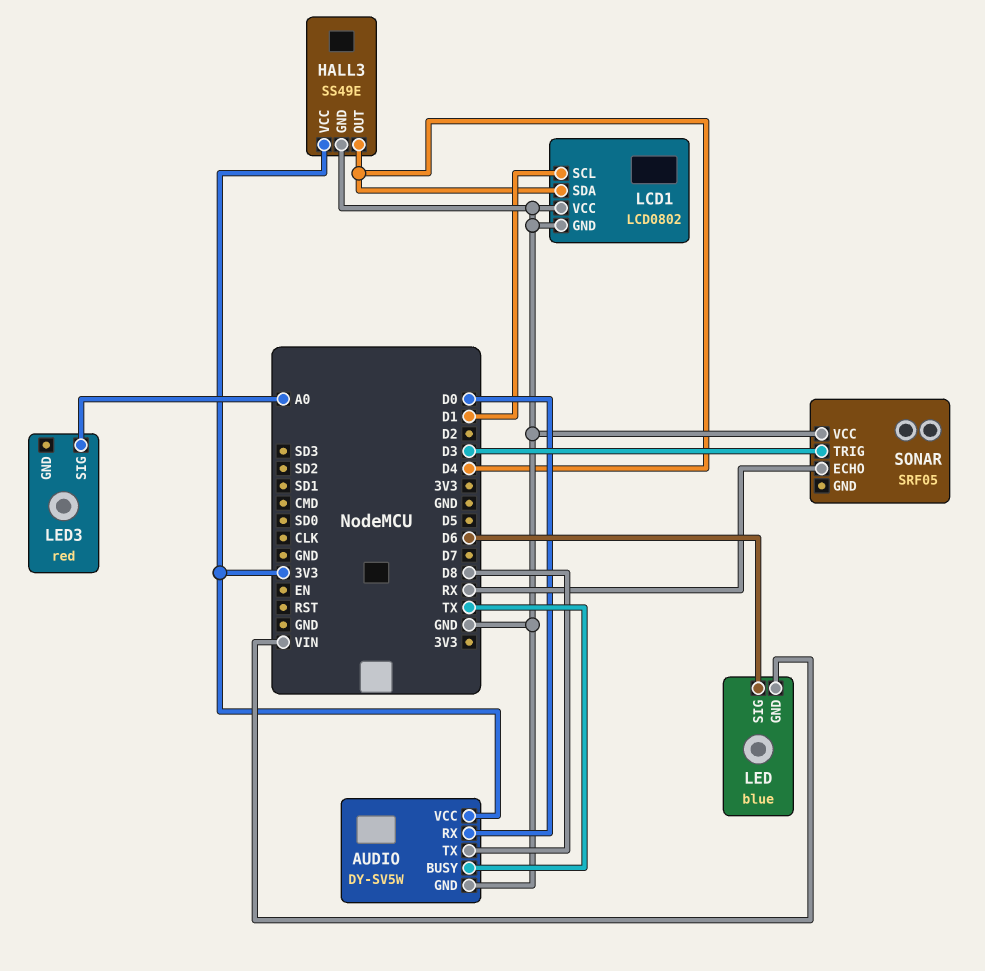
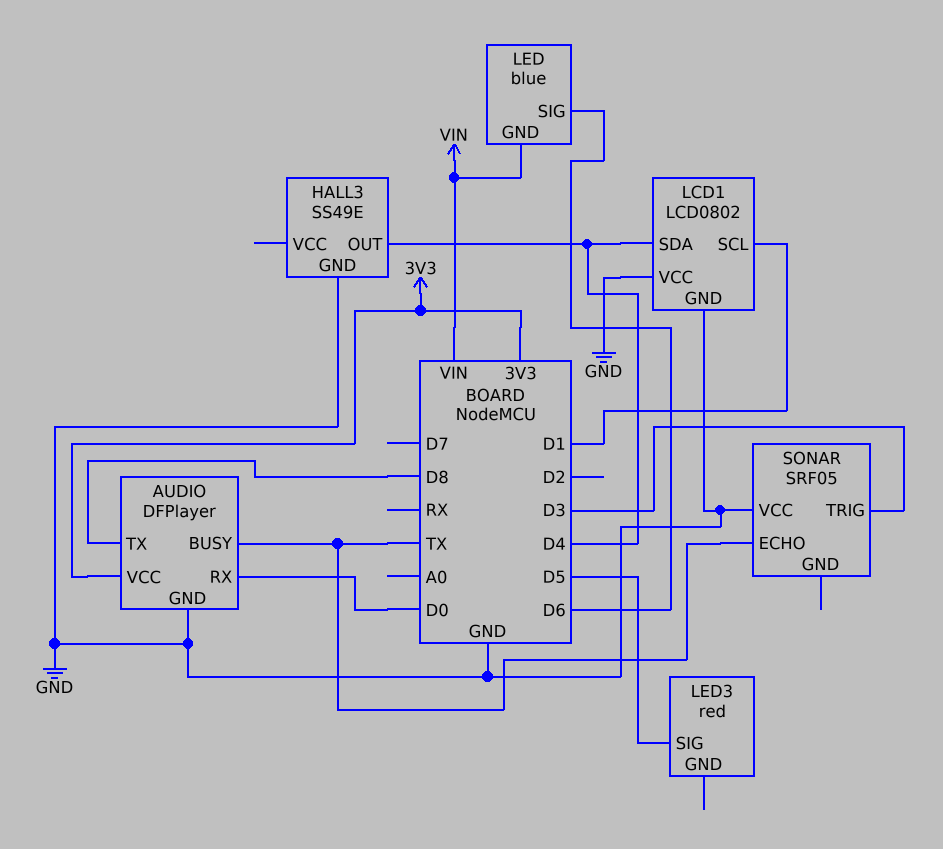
AUDIO: DY-SV5W -> DFPlayer
HALL3 pin VCC: 3V3 -> none
LED3 pin SIG: A0 -> D5
SONAR pin ECHO: RX -> TX

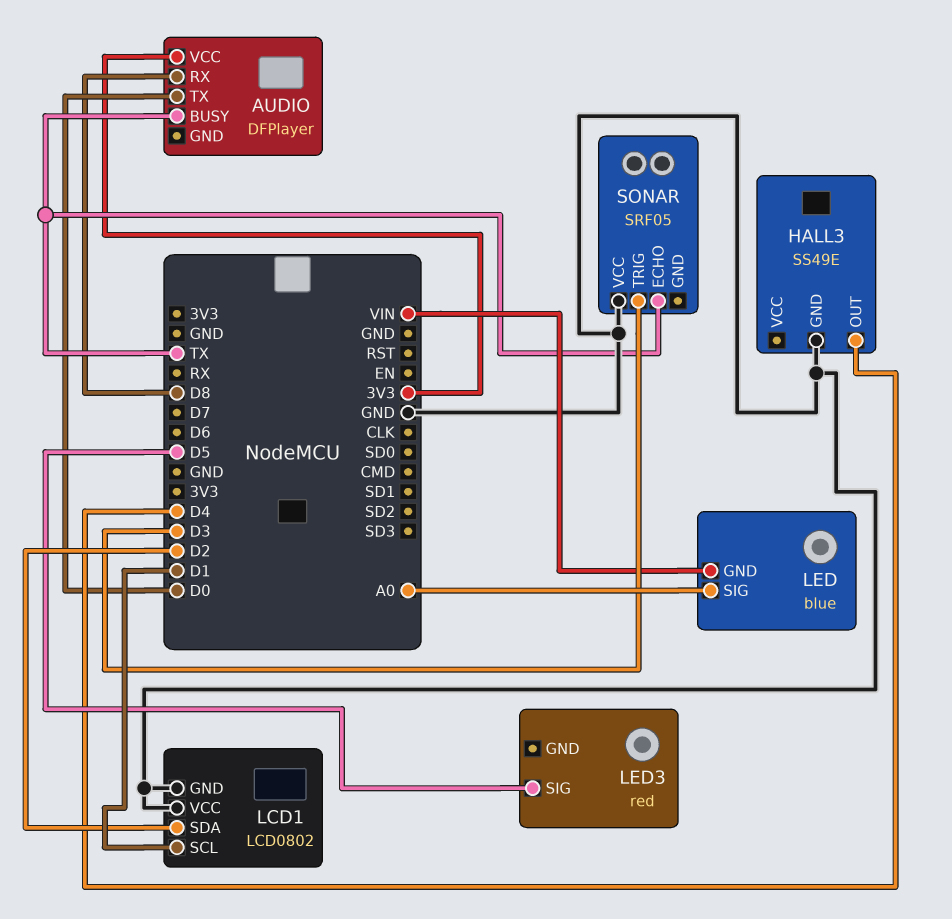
AUDIO pin GND: GND -> none
AUDIO pin RX: D0 -> D8
AUDIO pin TX: D8 -> D0
LCD1 pin SDA: D4 -> D2
LED pin SIG: D6 -> A0

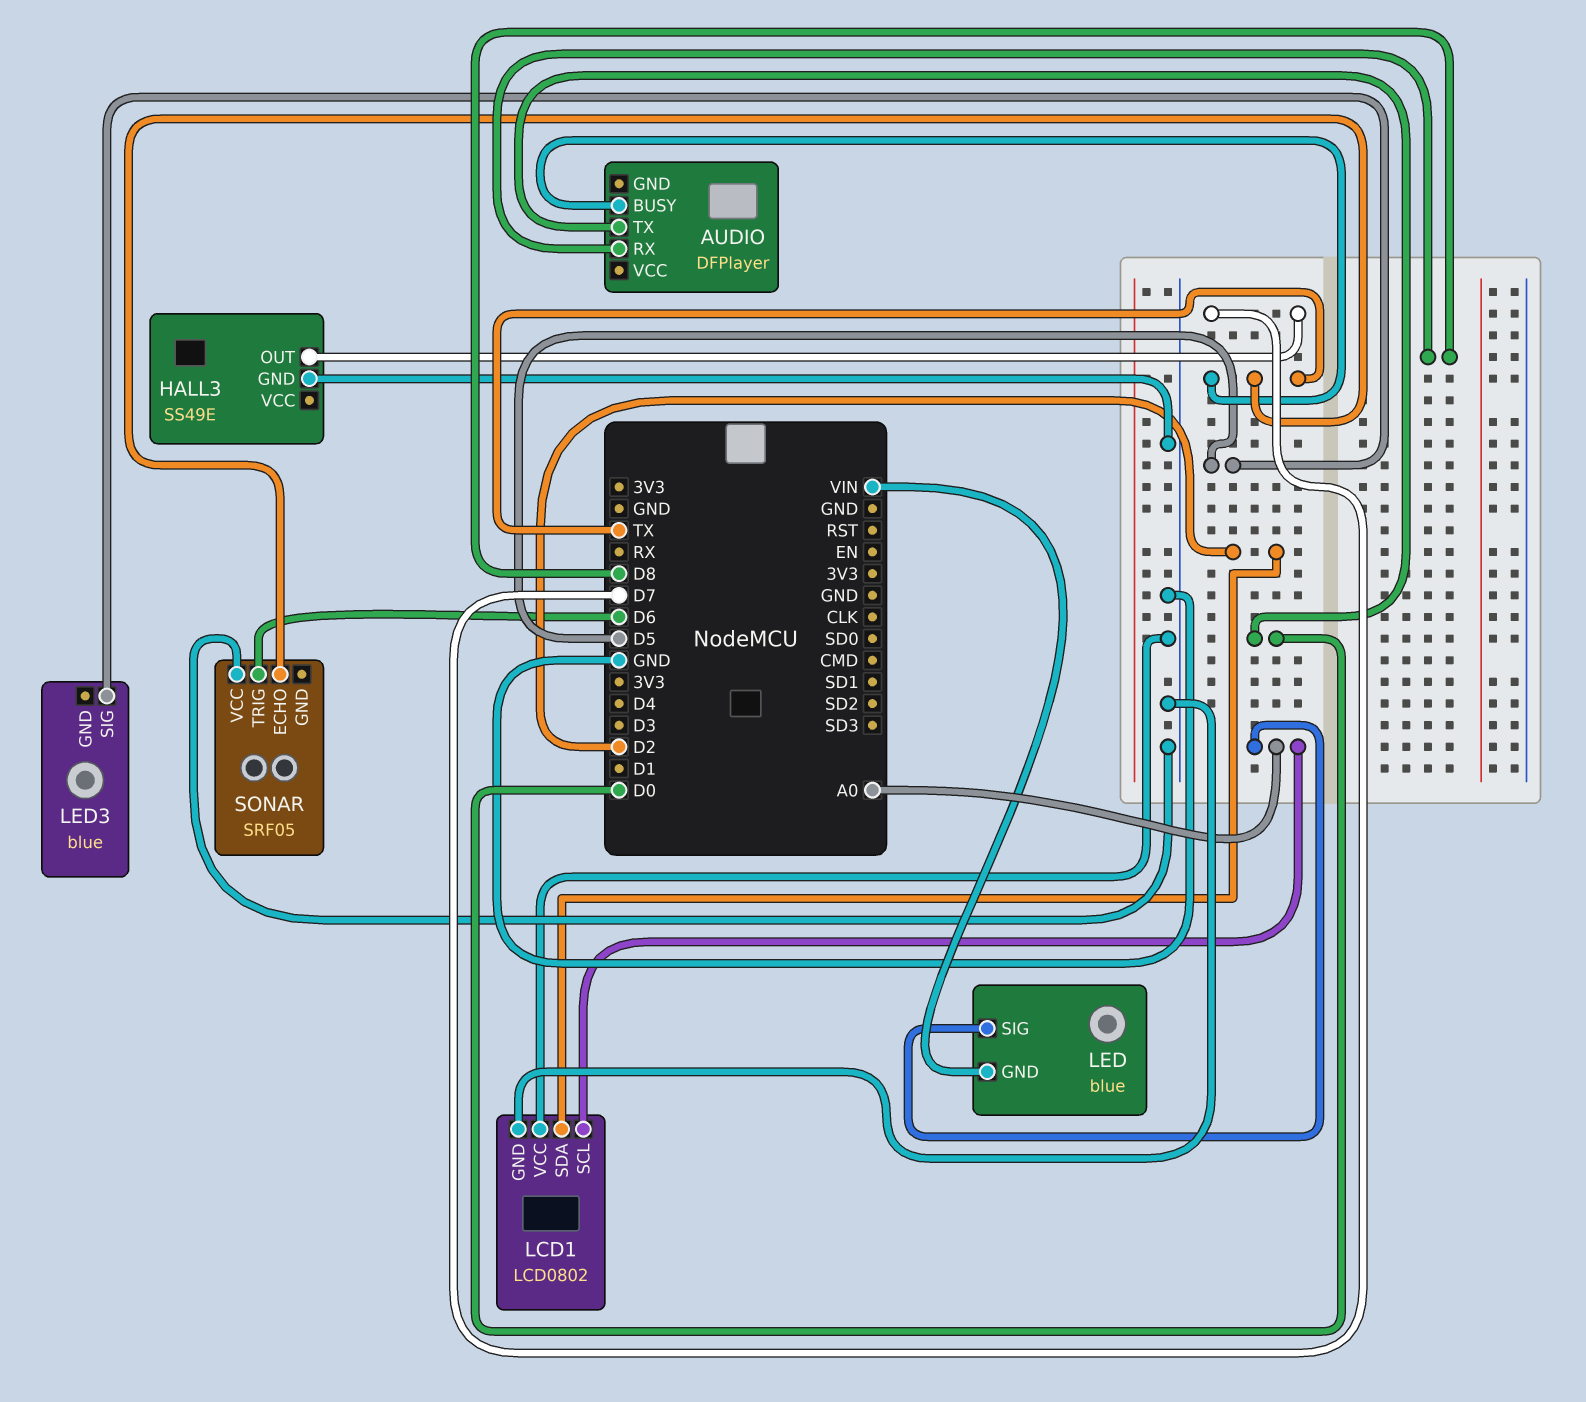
AUDIO pin VCC: 3V3 -> none
HALL3 pin OUT: D4 -> D7
LCD1 pin SCL: D1 -> A0
LED3: red -> blue
SONAR pin TRIG: D3 -> D6

